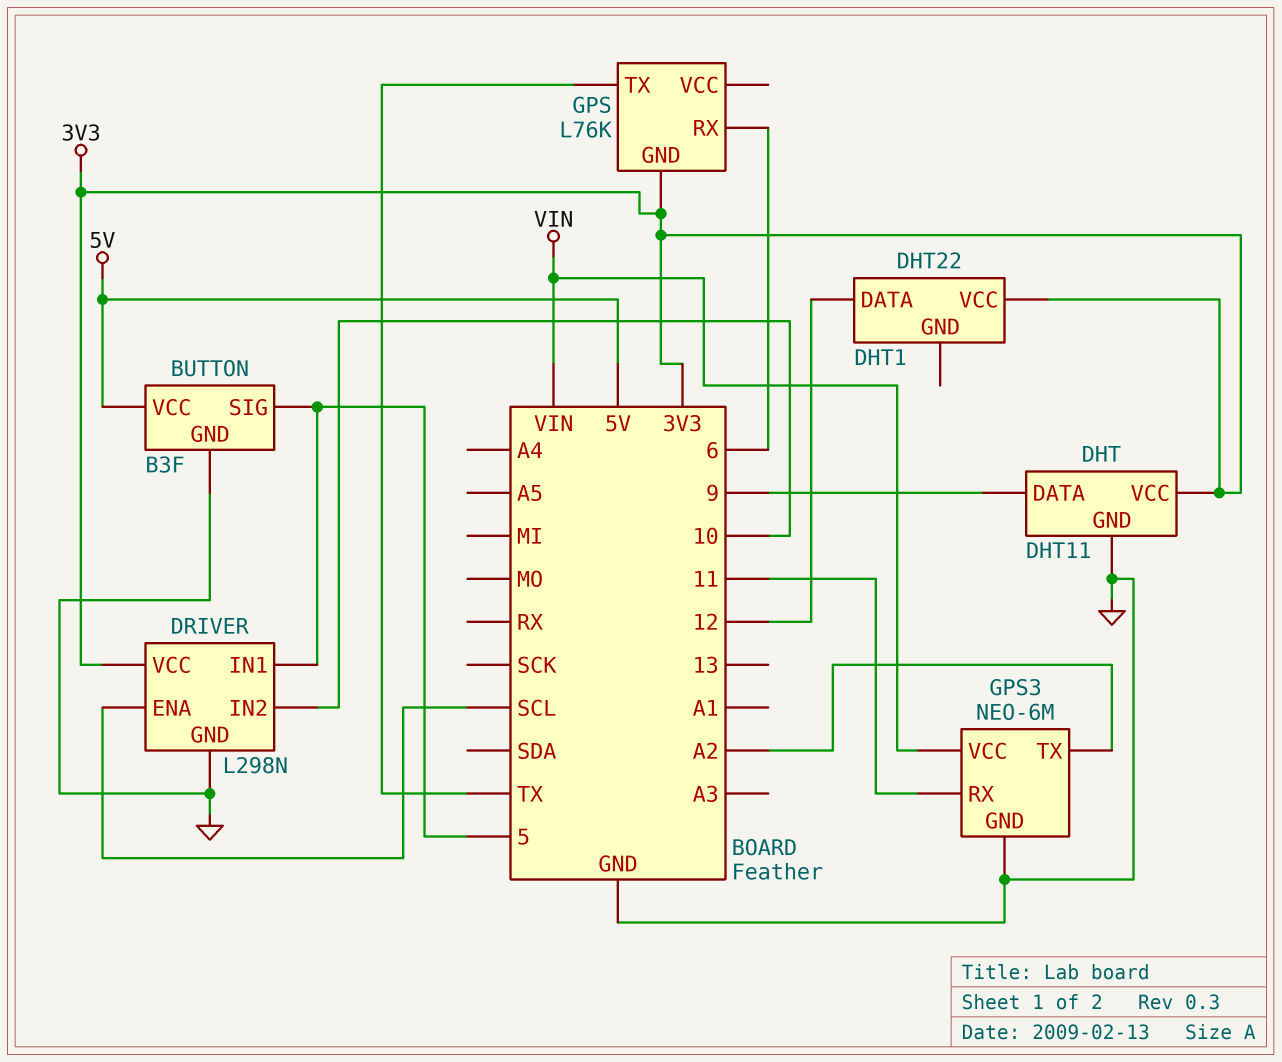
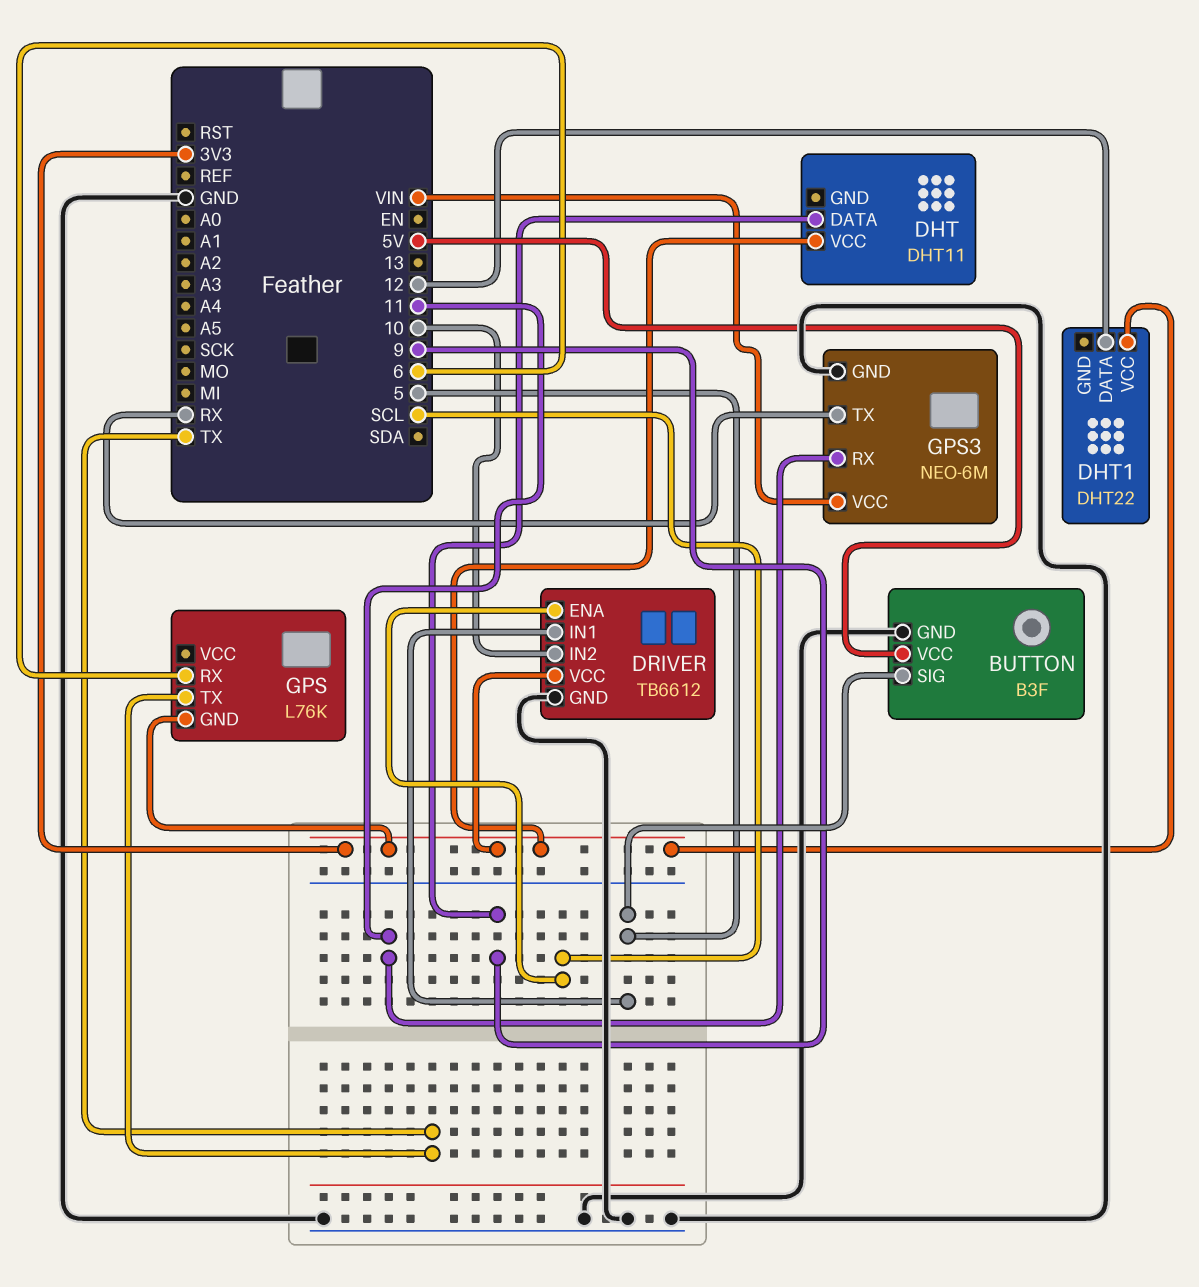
DHT pin GND: GND -> none
DRIVER: L298N -> TB6612
GPS3 pin TX: A2 -> RX

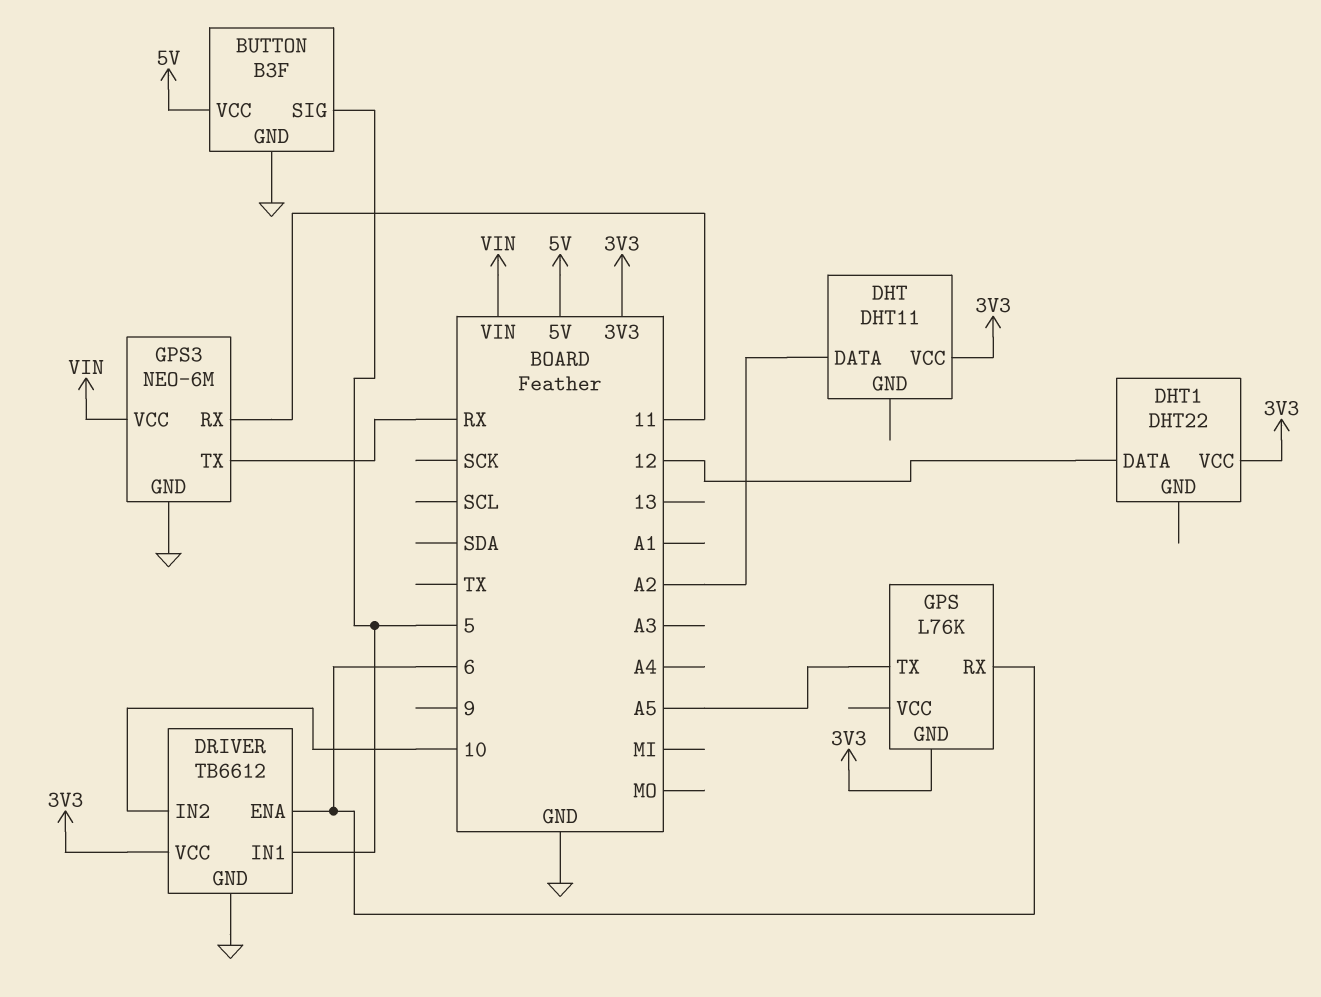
DHT pin DATA: 9 -> A2
DRIVER pin ENA: SCL -> 6
GPS pin TX: TX -> A5

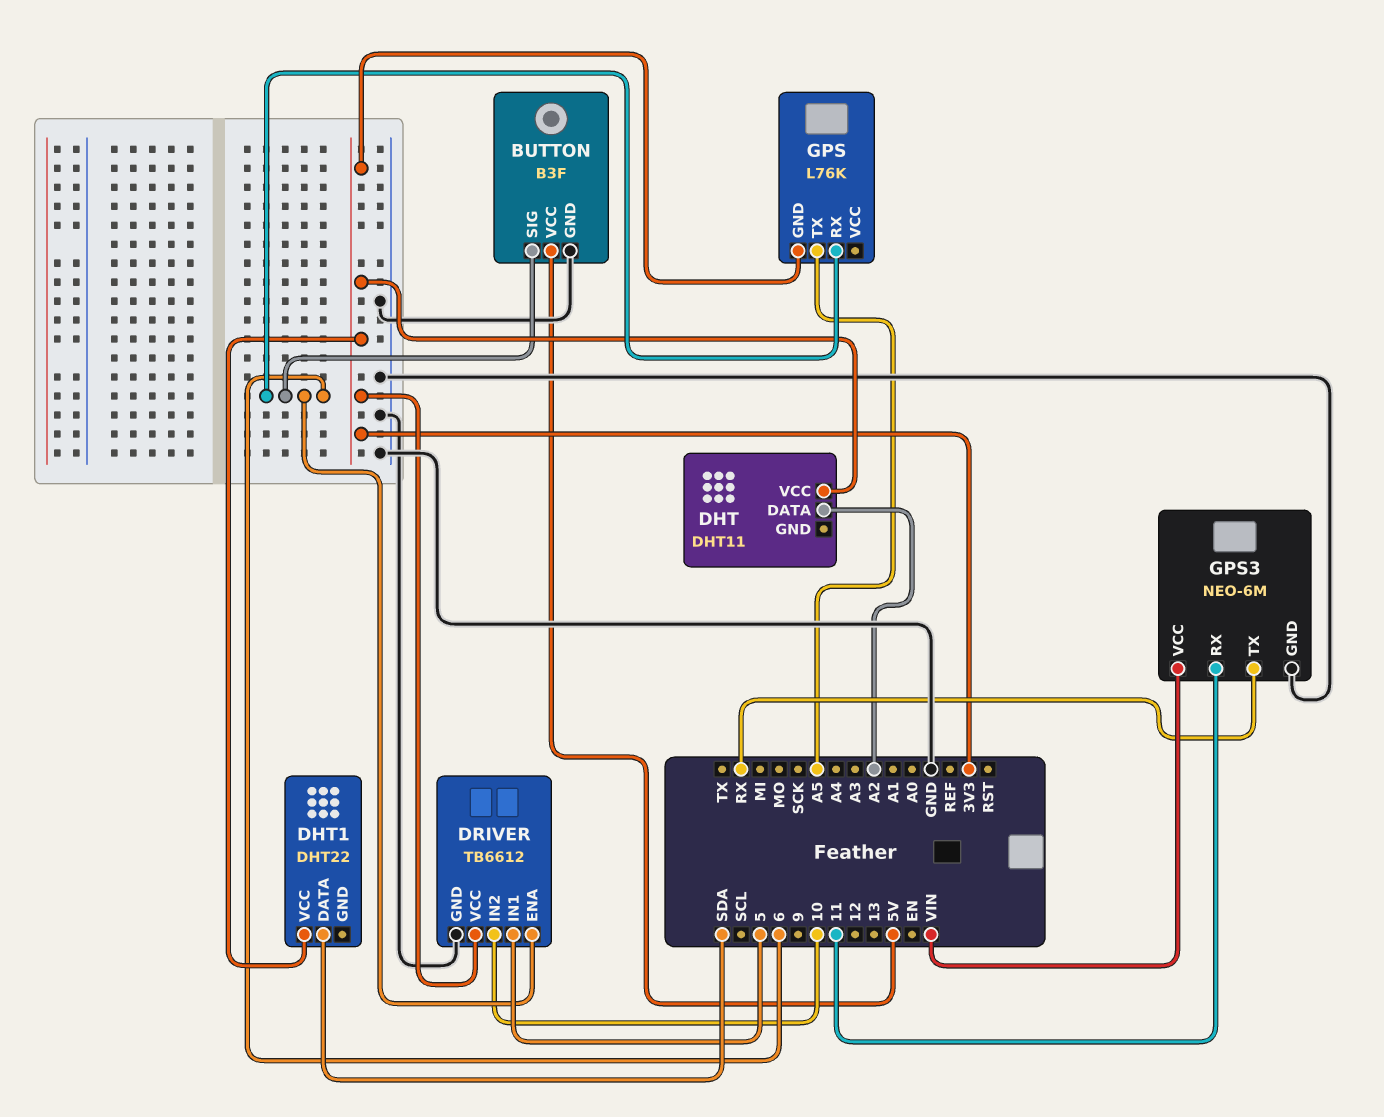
BUTTON pin SIG: 5 -> 6
DHT1 pin DATA: 12 -> SDA

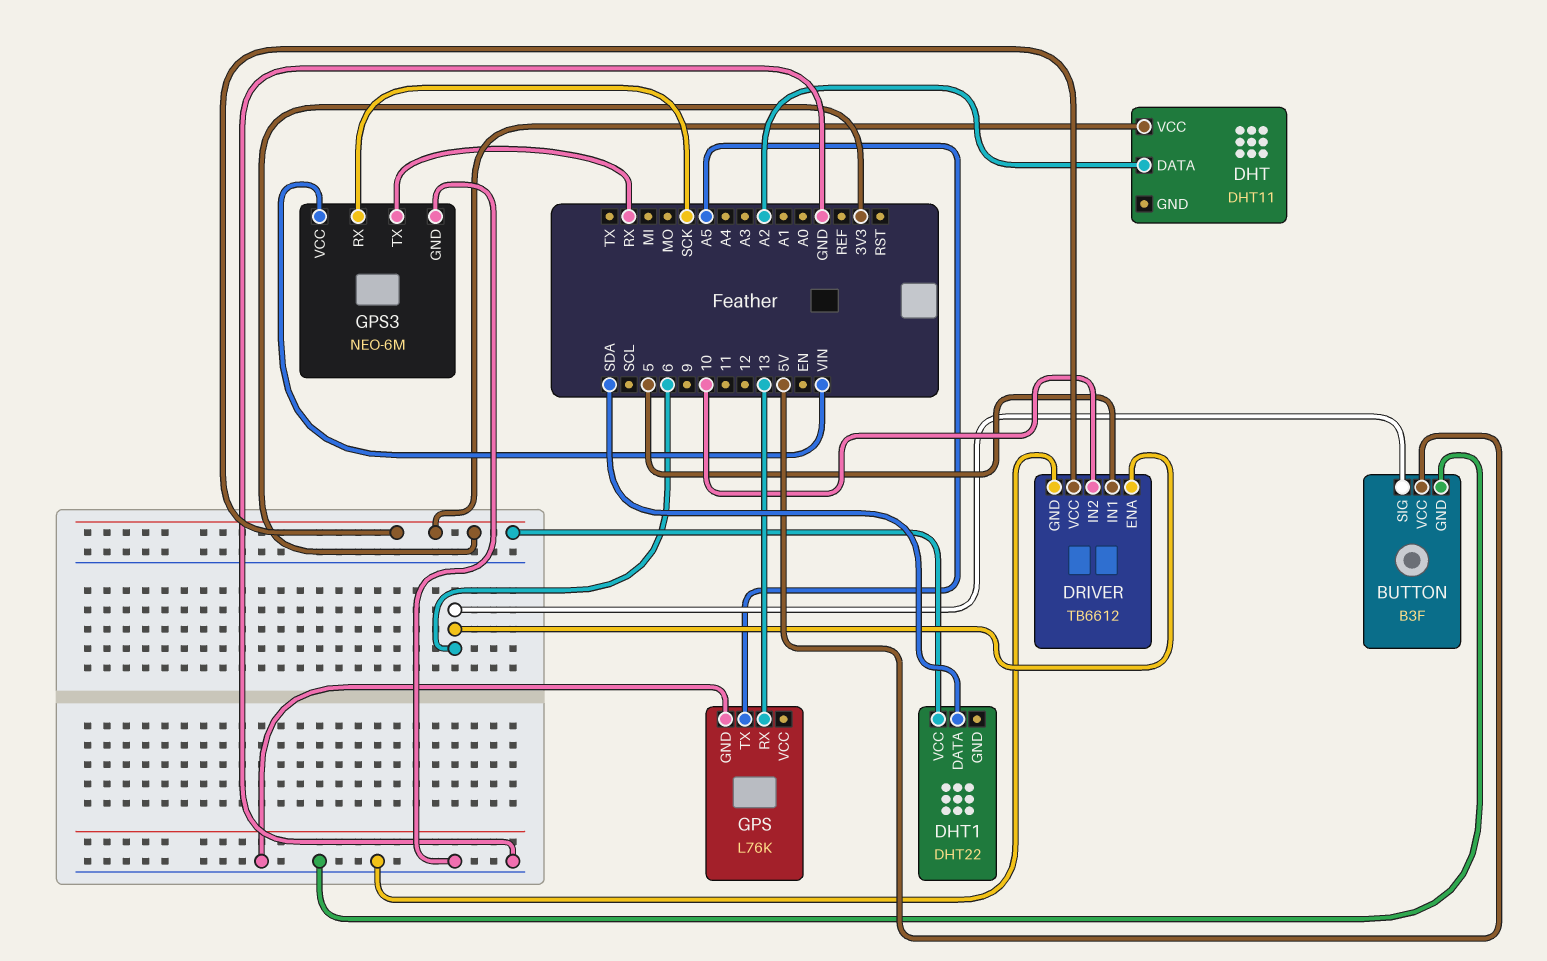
GPS pin GND: 3V3 -> GND
GPS pin RX: 6 -> 13
GPS3 pin RX: 11 -> SCK

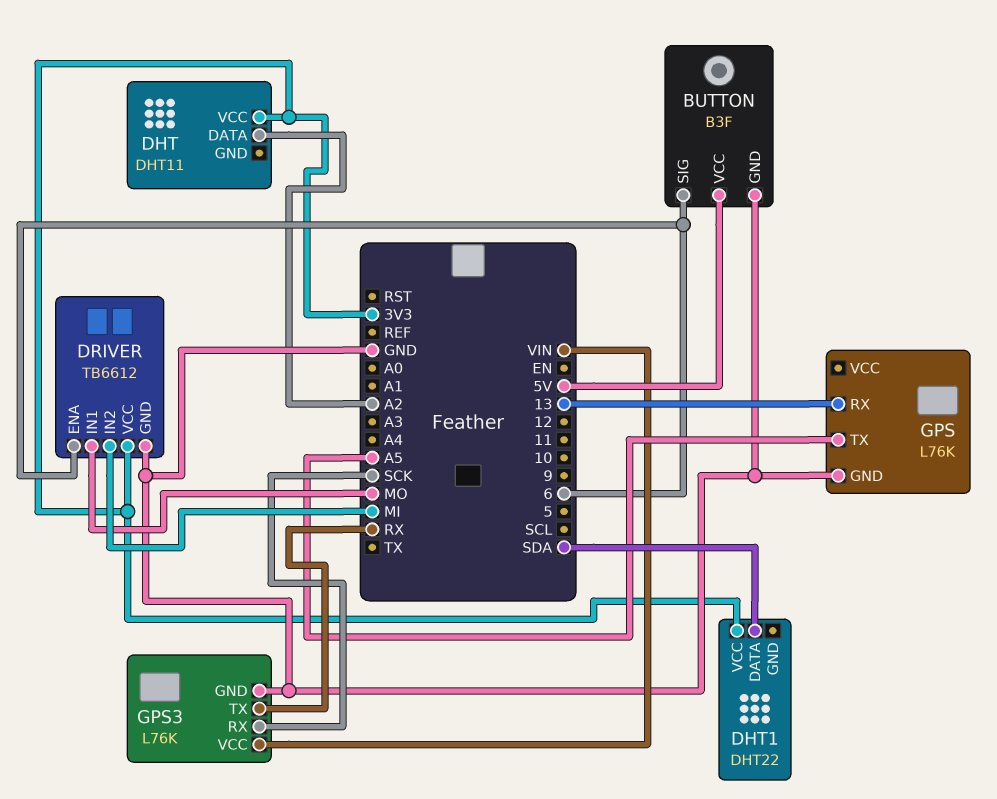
DRIVER pin IN1: 5 -> MO
DRIVER pin IN2: 10 -> MI
GPS3: NEO-6M -> L76K

